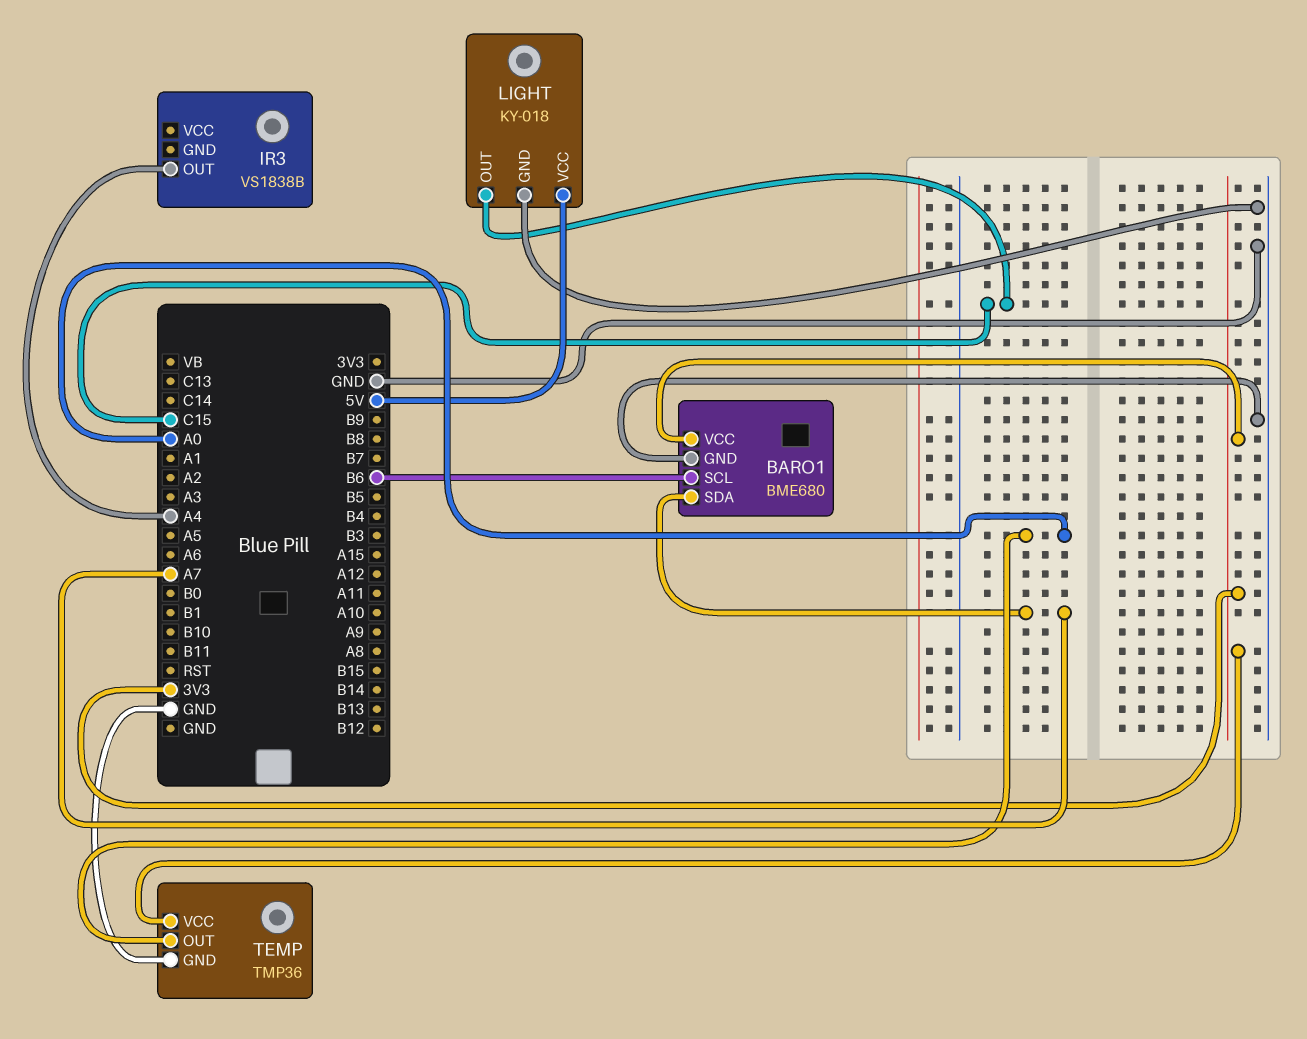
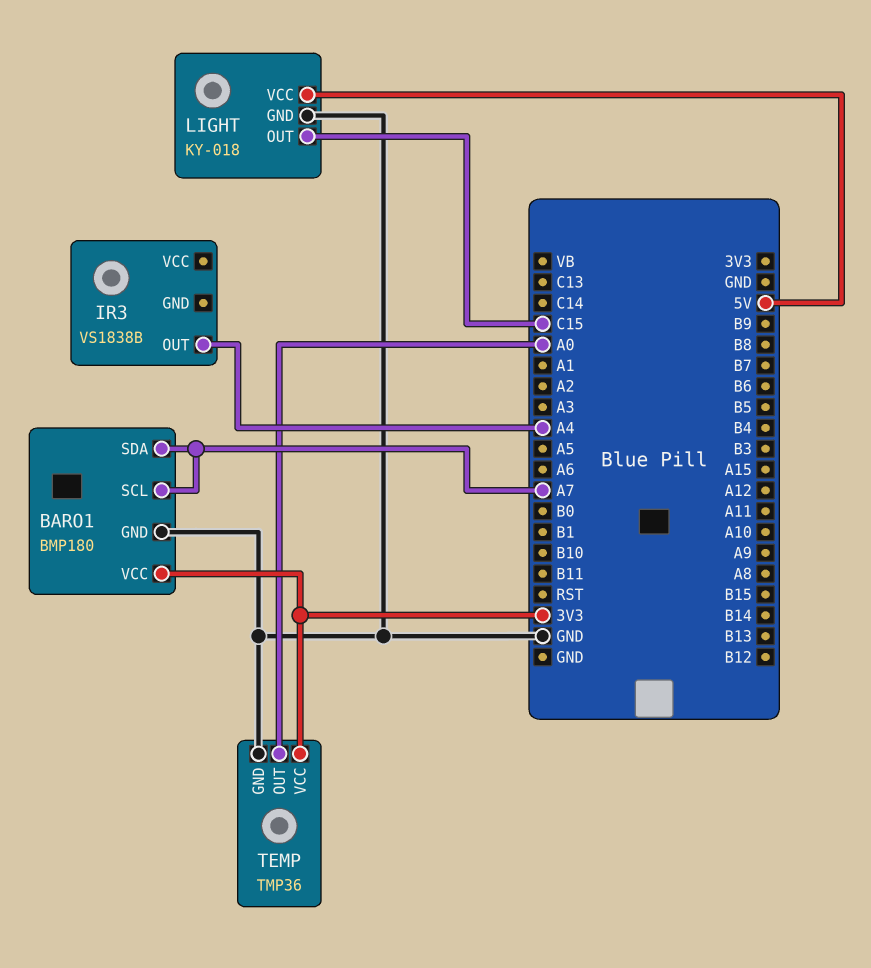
BARO1: BME680 -> BMP180
BARO1 pin SCL: B6 -> A7

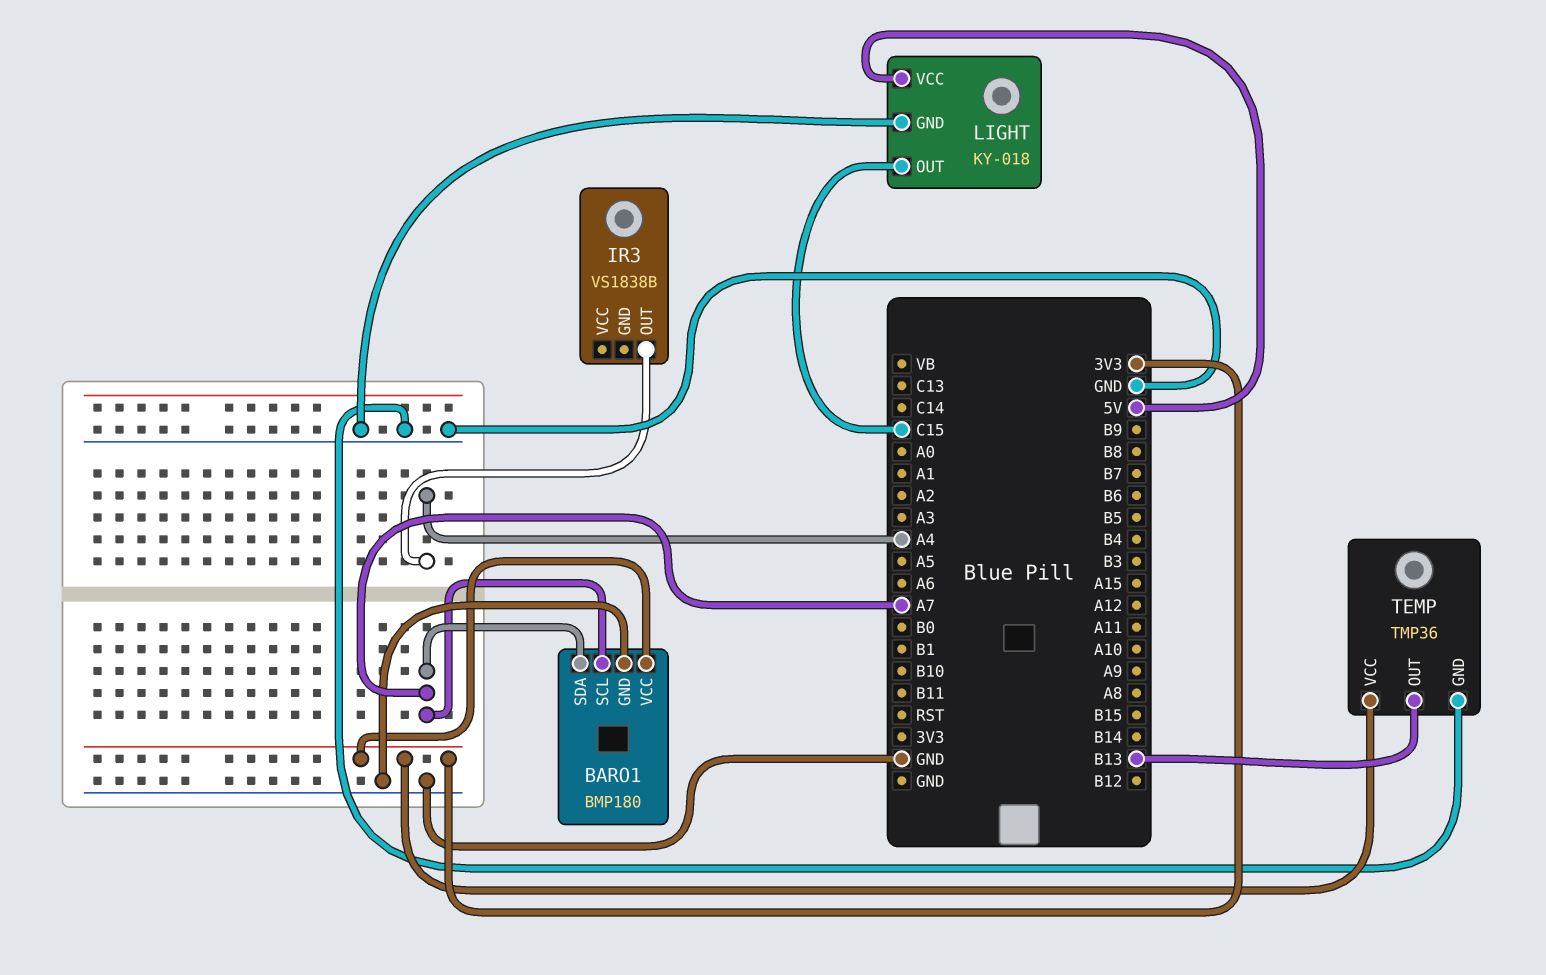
TEMP pin OUT: A0 -> B13

